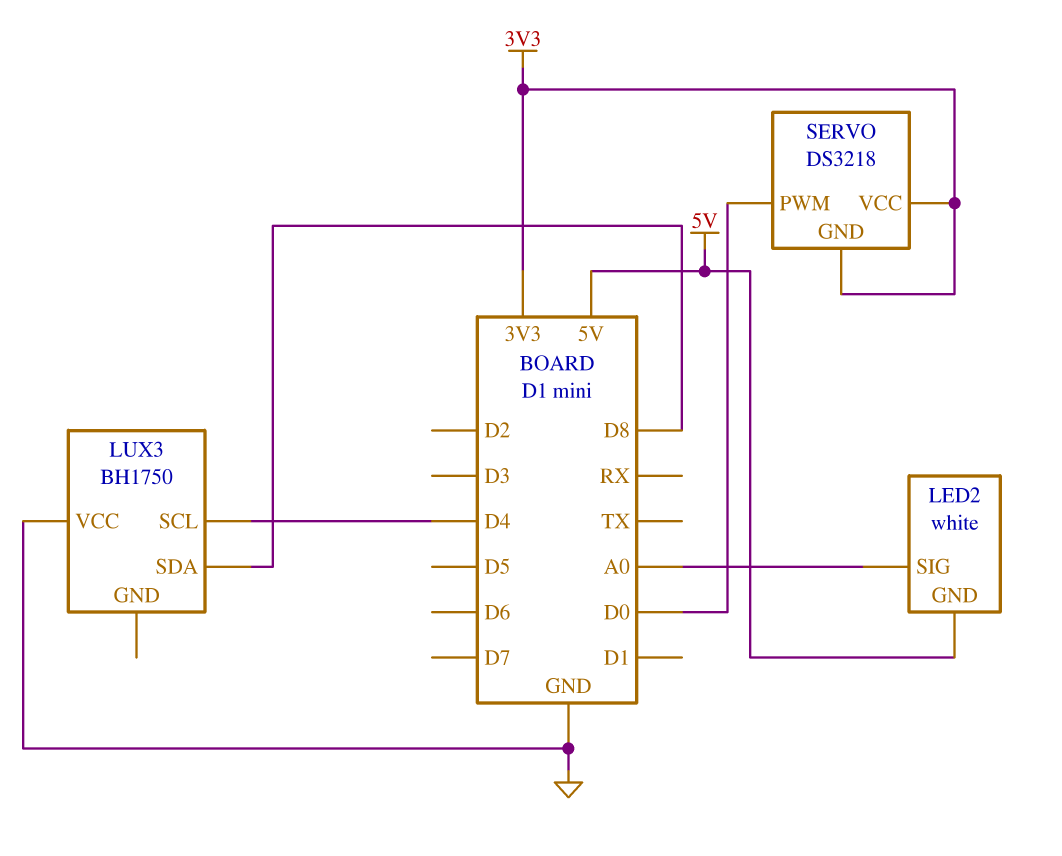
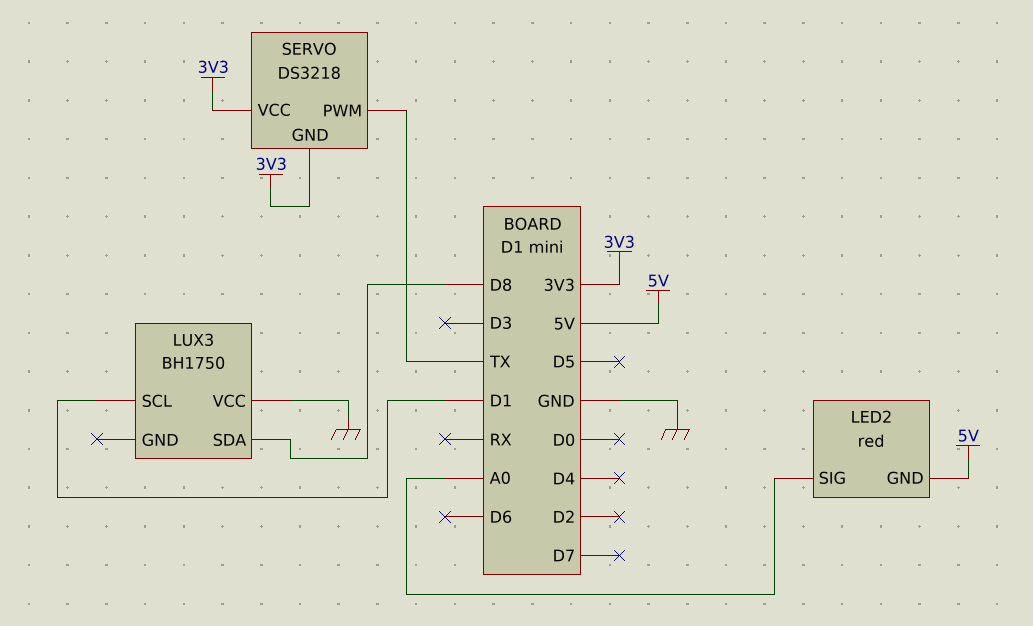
LED2: white -> red
LUX3 pin SCL: D4 -> D1
SERVO pin PWM: D0 -> TX

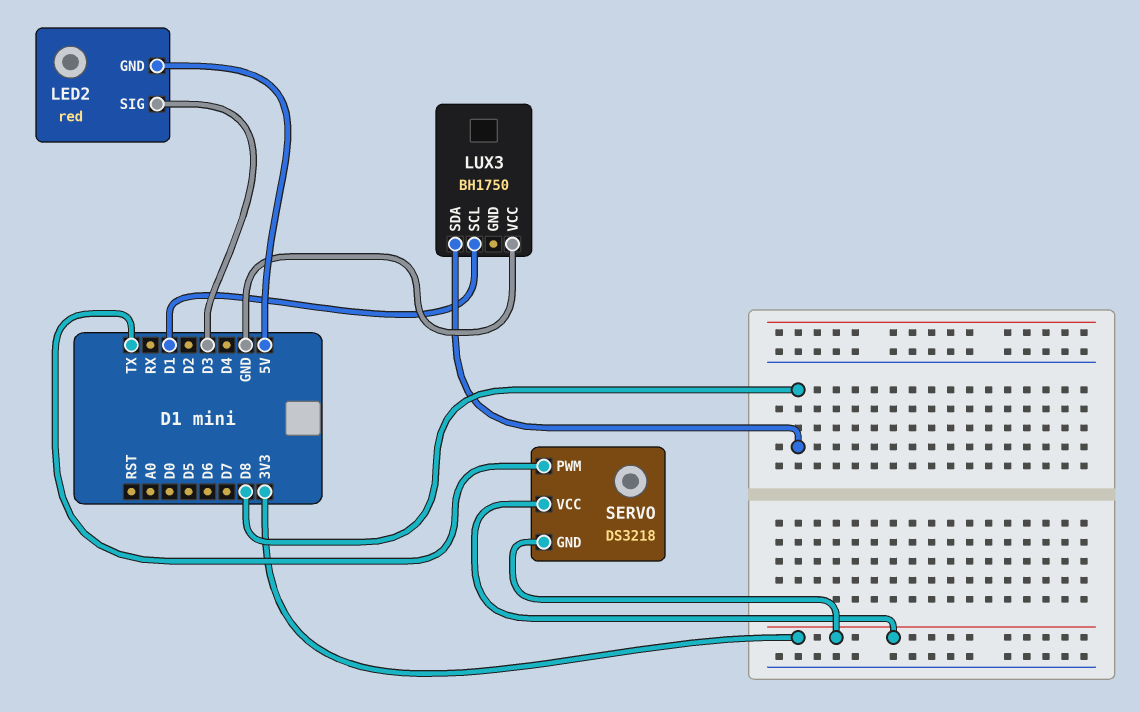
LED2 pin SIG: A0 -> D3

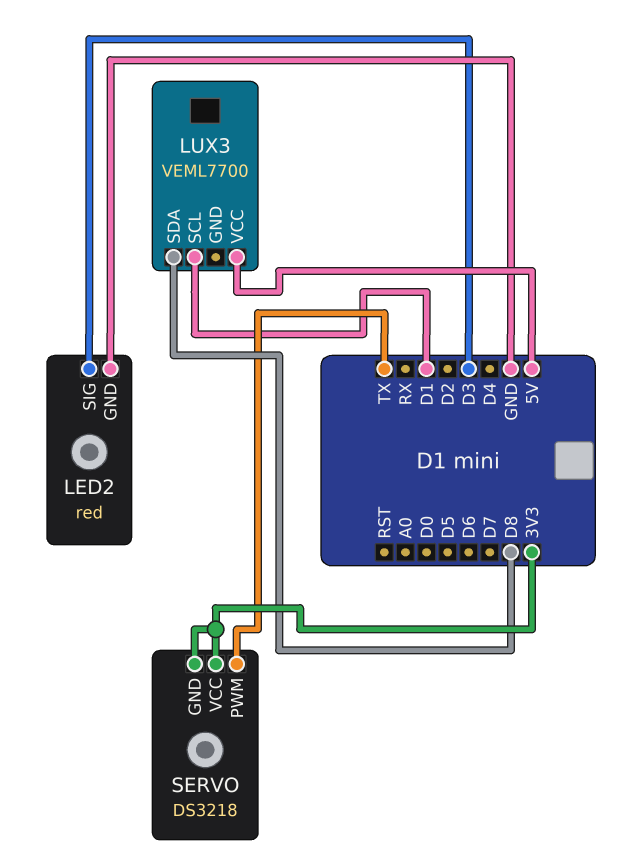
LED2 pin GND: 5V -> GND
LUX3: BH1750 -> VEML7700
LUX3 pin VCC: GND -> 5V

